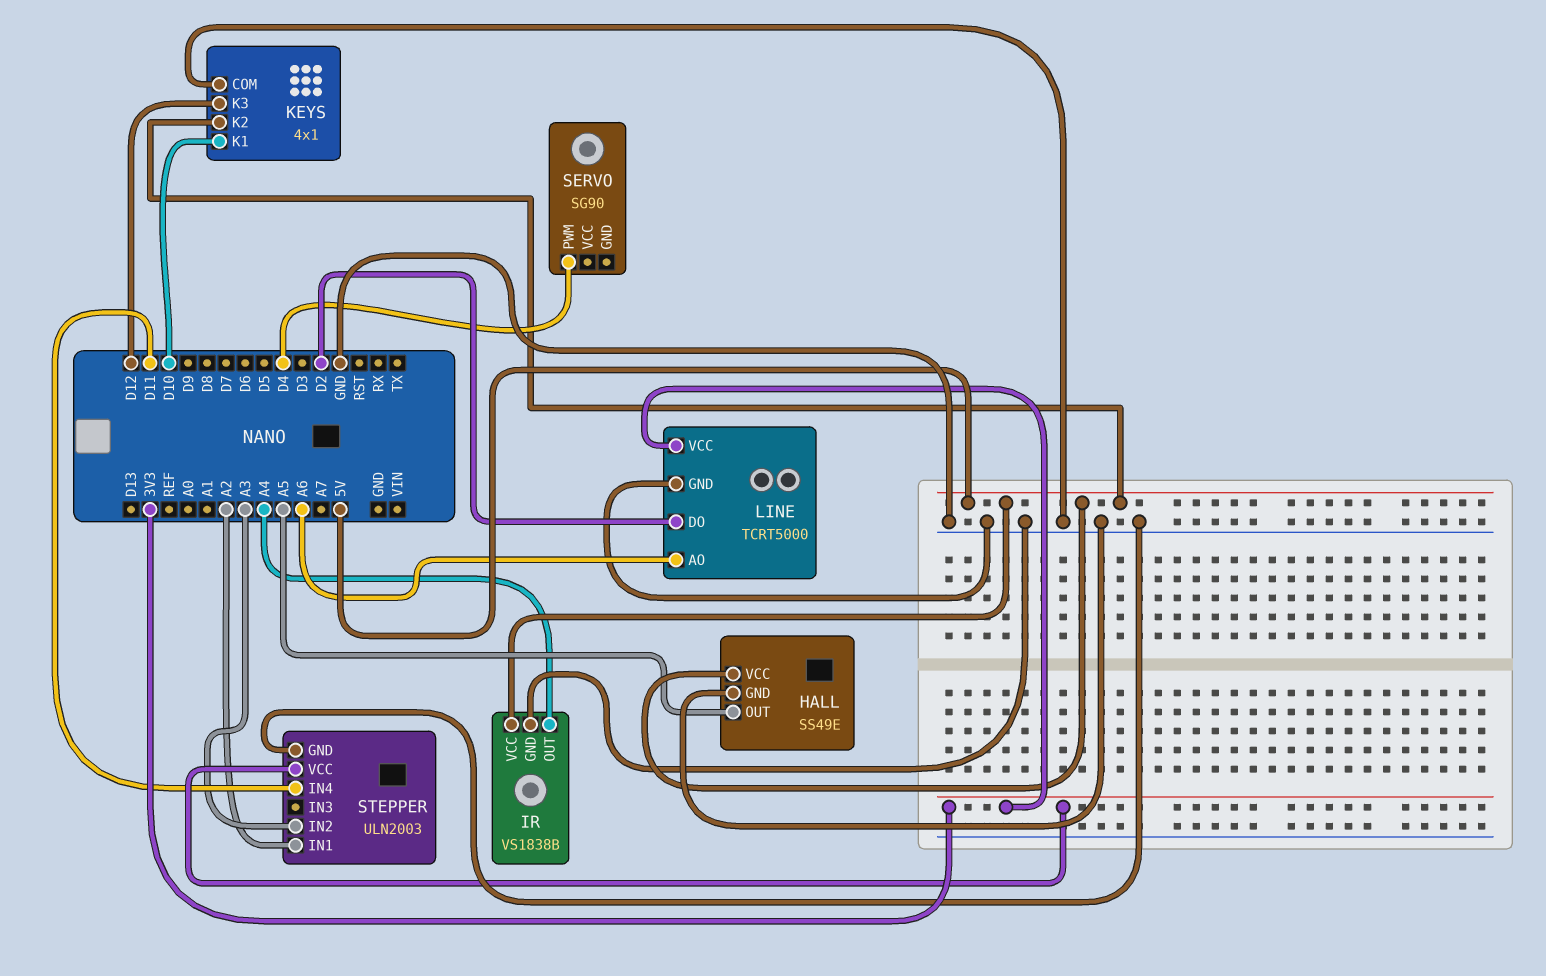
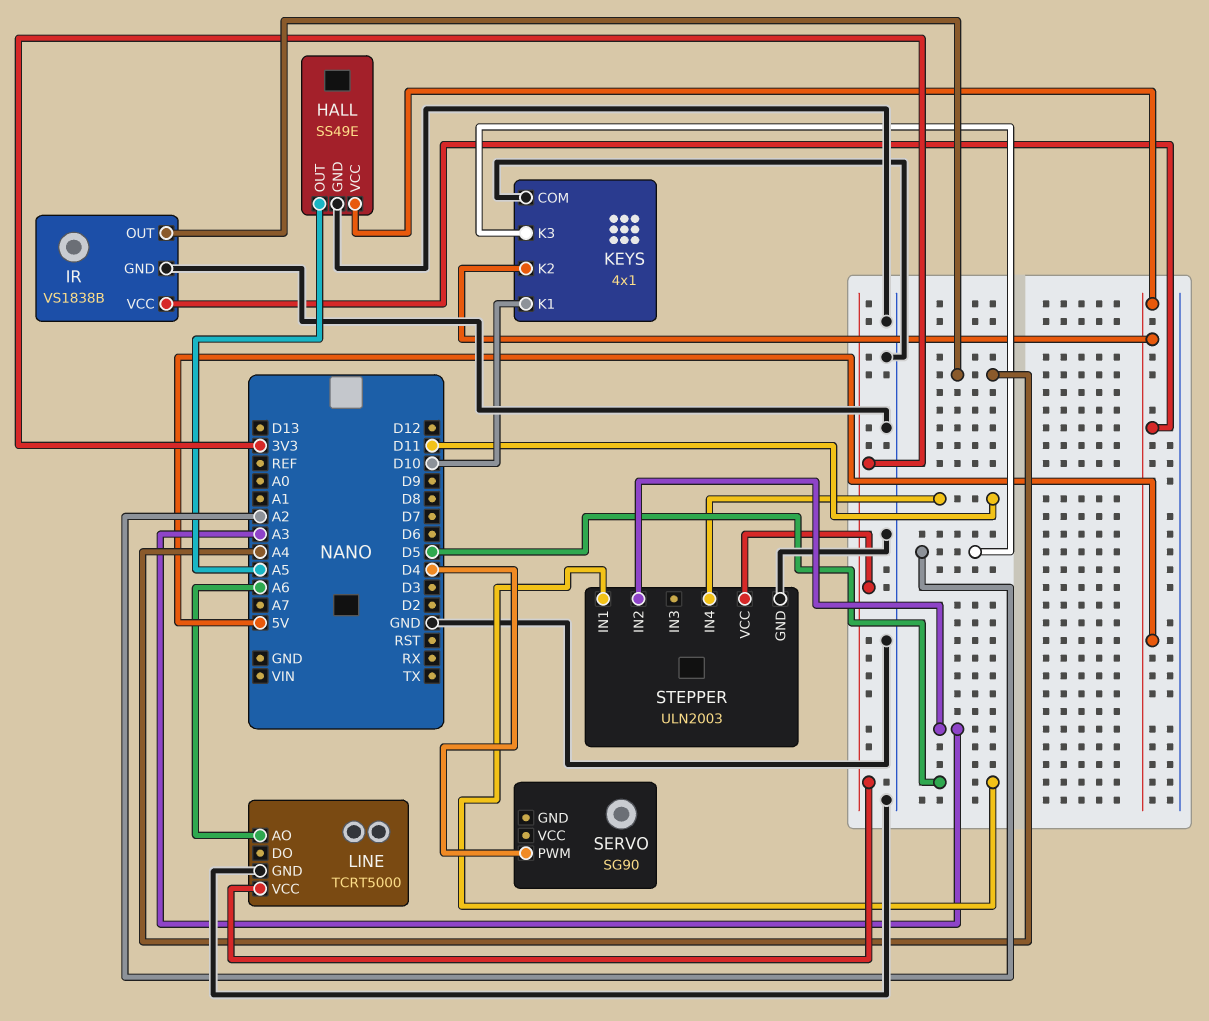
KEYS pin K3: D12 -> A2
LINE pin DO: D2 -> none
STEPPER pin IN1: A2 -> D5

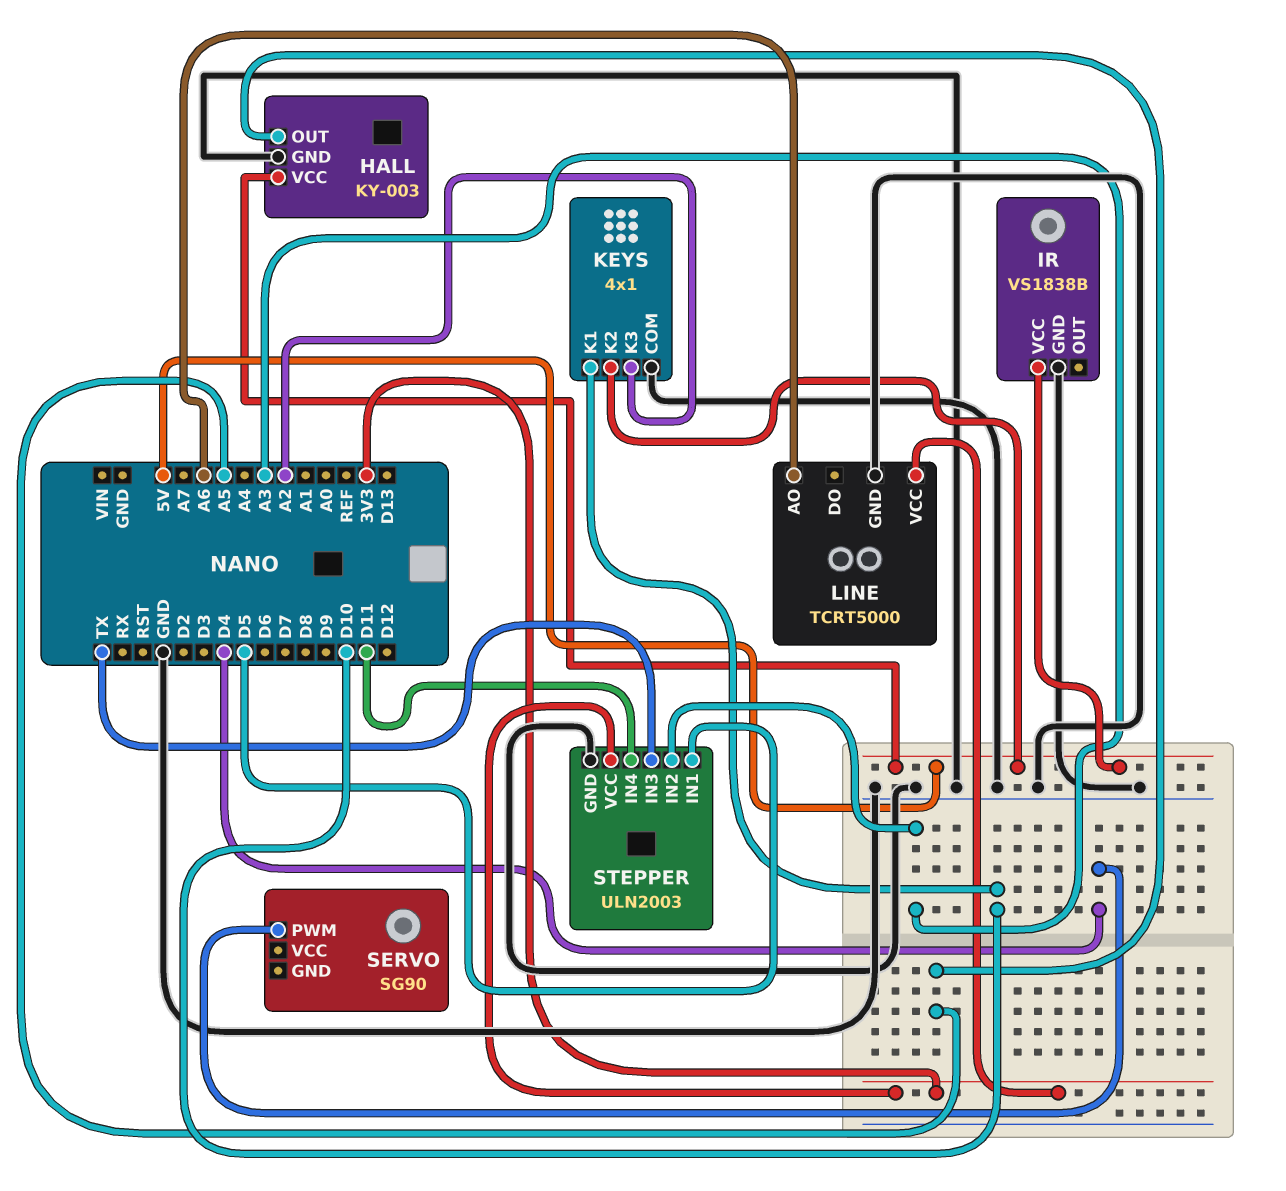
HALL: SS49E -> KY-003
IR pin OUT: A4 -> none
STEPPER pin IN3: none -> TX

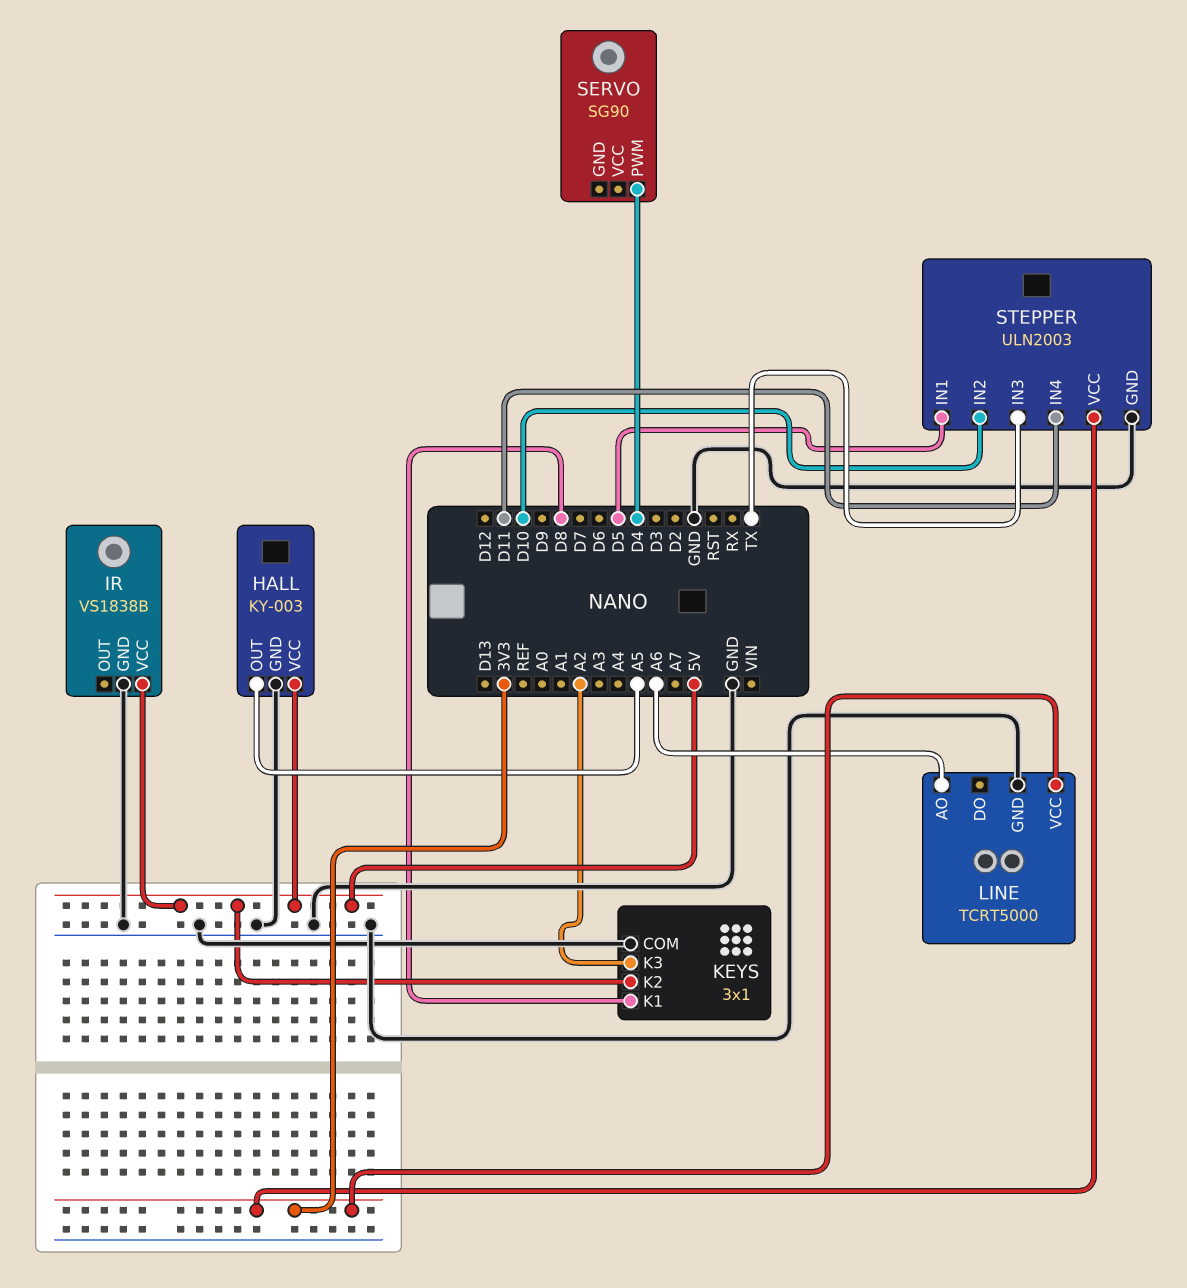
KEYS: 4x1 -> 3x1
KEYS pin K1: D10 -> D8
STEPPER pin IN2: A3 -> D10

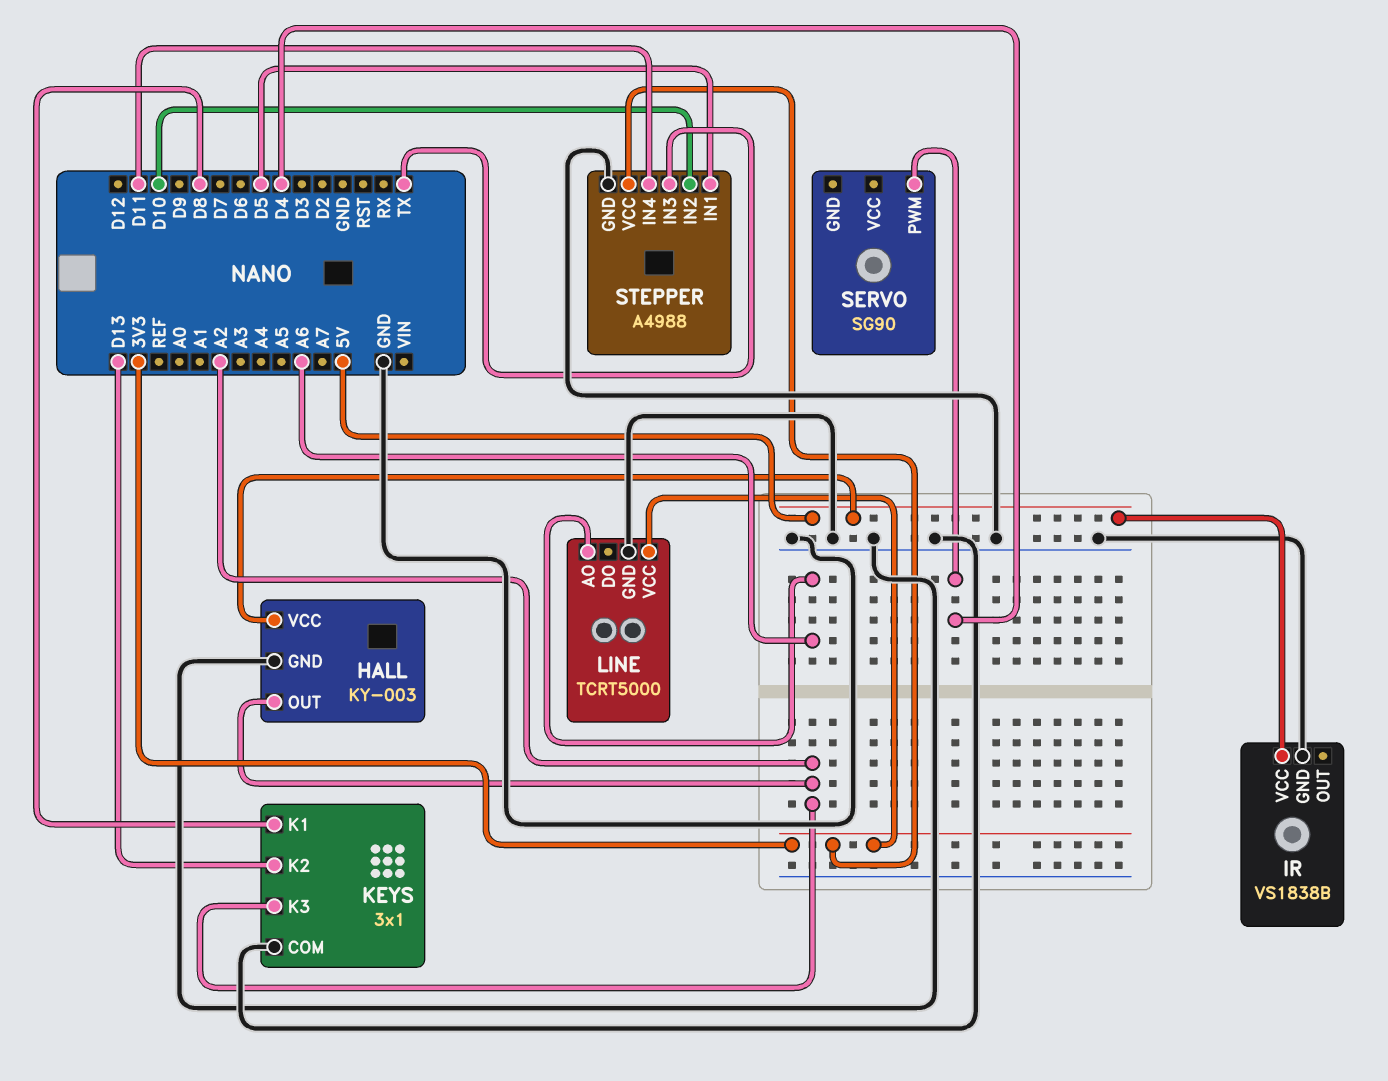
HALL pin OUT: A5 -> A2
KEYS pin K2: 5V -> D13
STEPPER: ULN2003 -> A4988

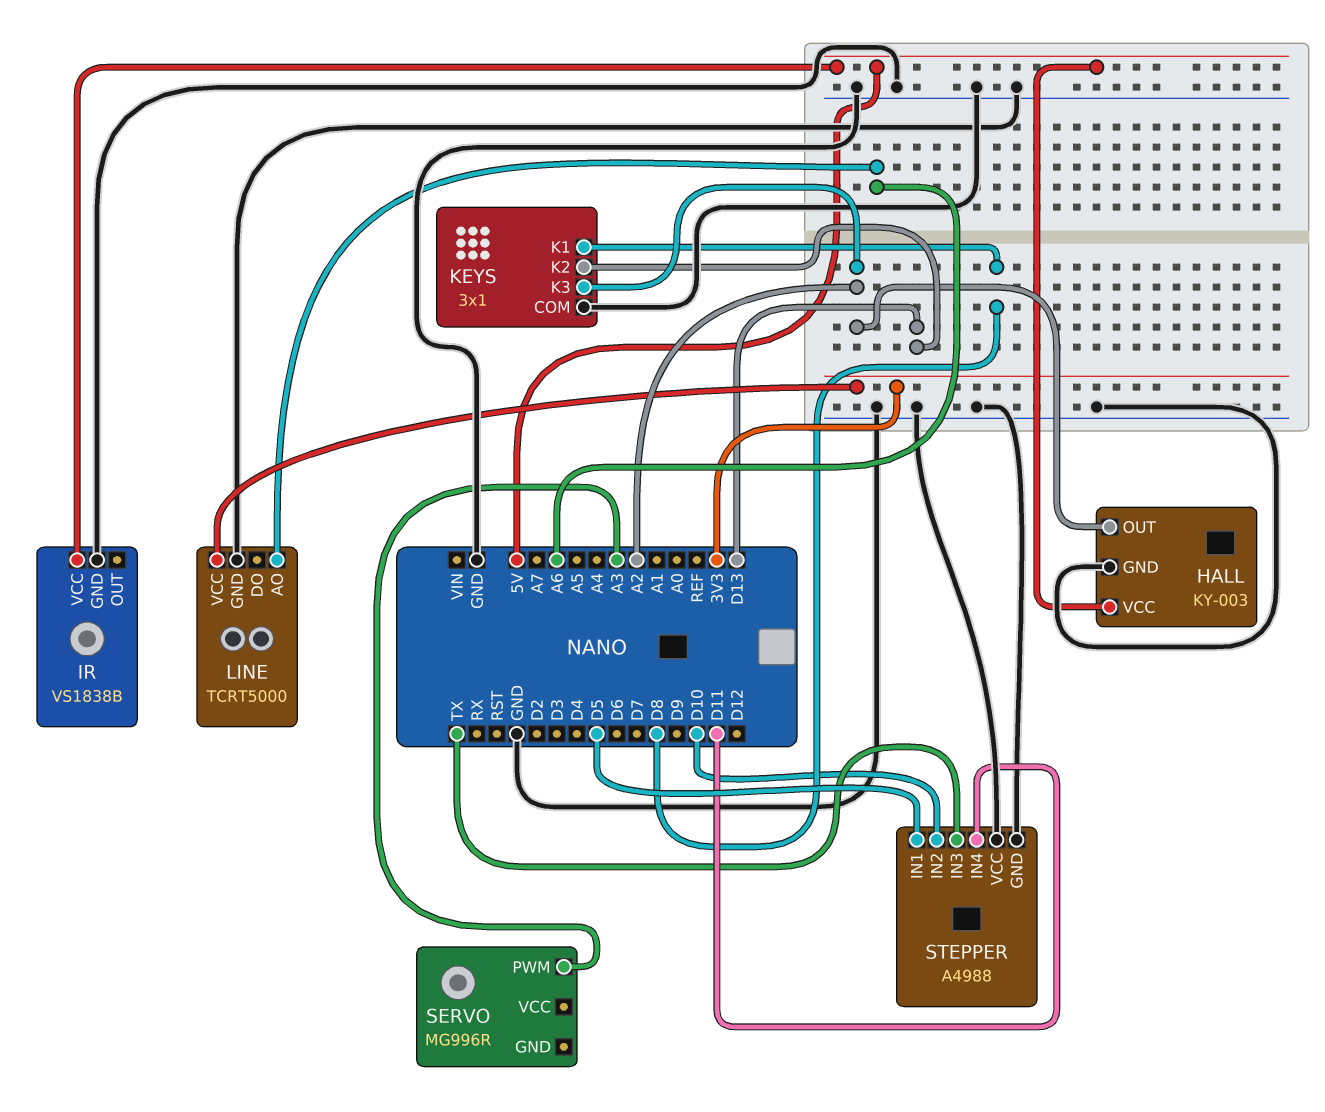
SERVO: SG90 -> MG996R
SERVO pin PWM: D4 -> A3
STEPPER pin VCC: 3V3 -> GND

